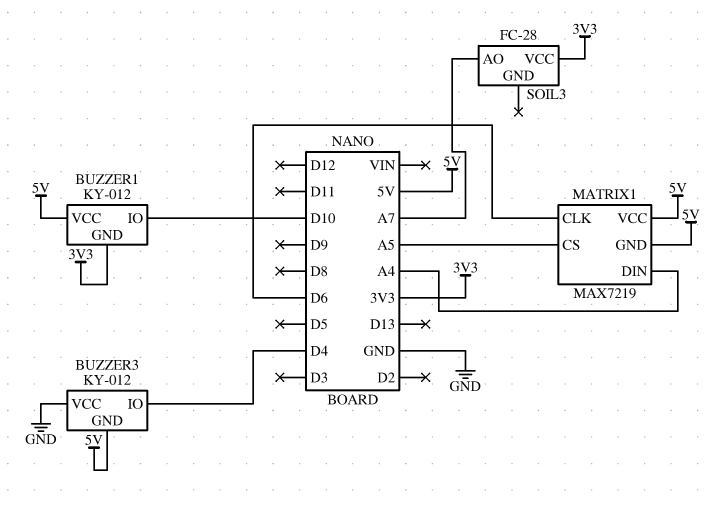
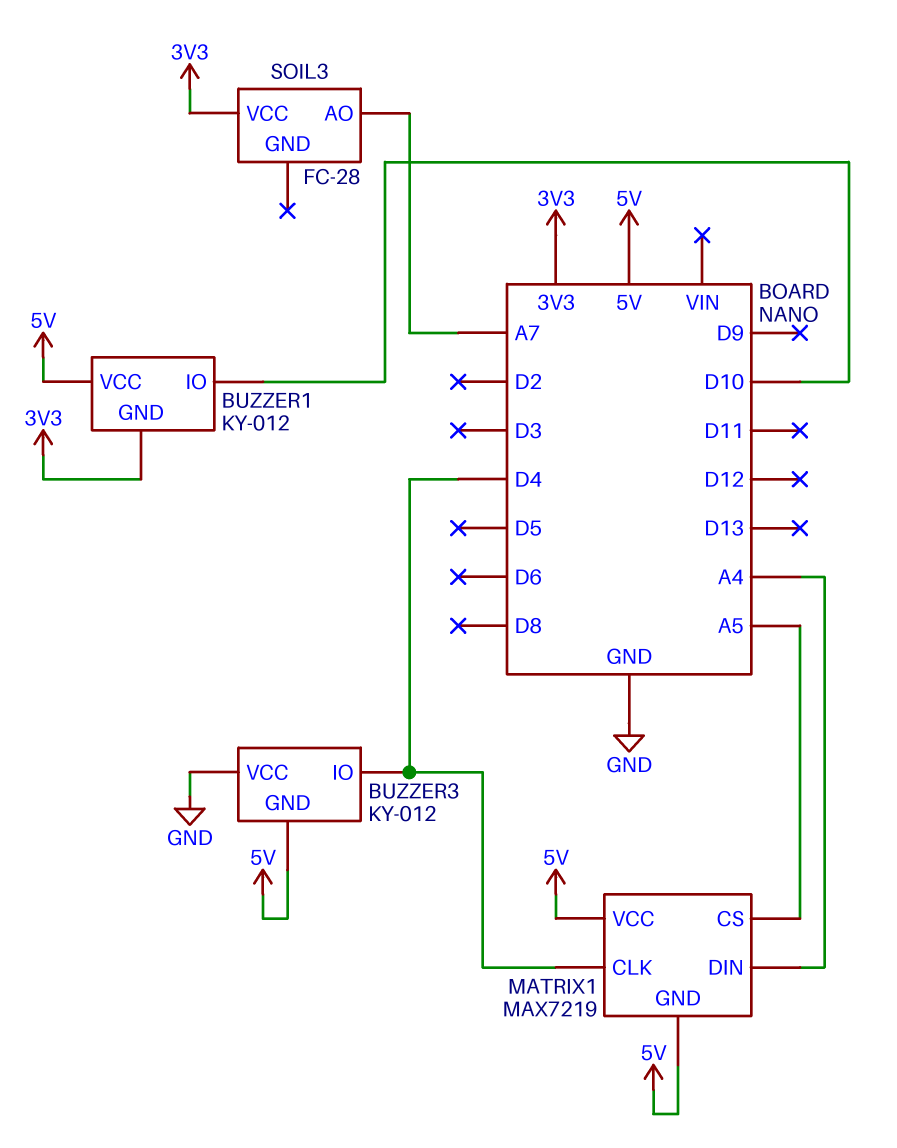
MATRIX1 pin CLK: D6 -> D4

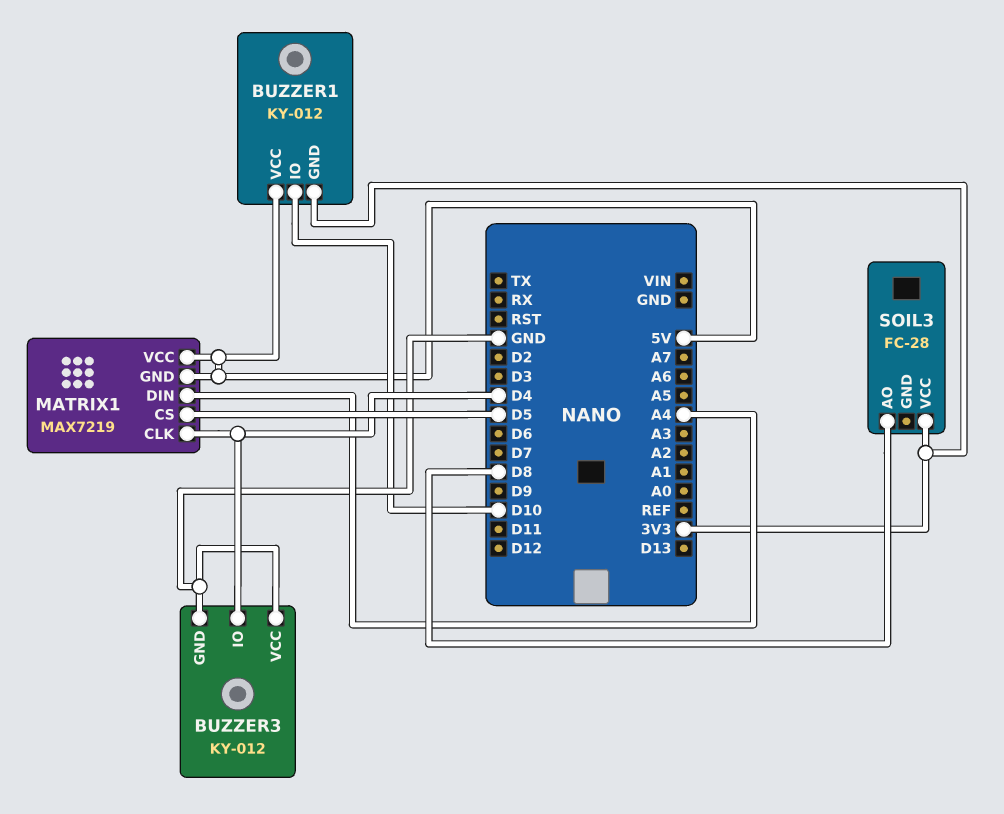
BUZZER3 pin GND: 5V -> GND
MATRIX1 pin CS: A5 -> D5
SOIL3 pin AO: A7 -> D8

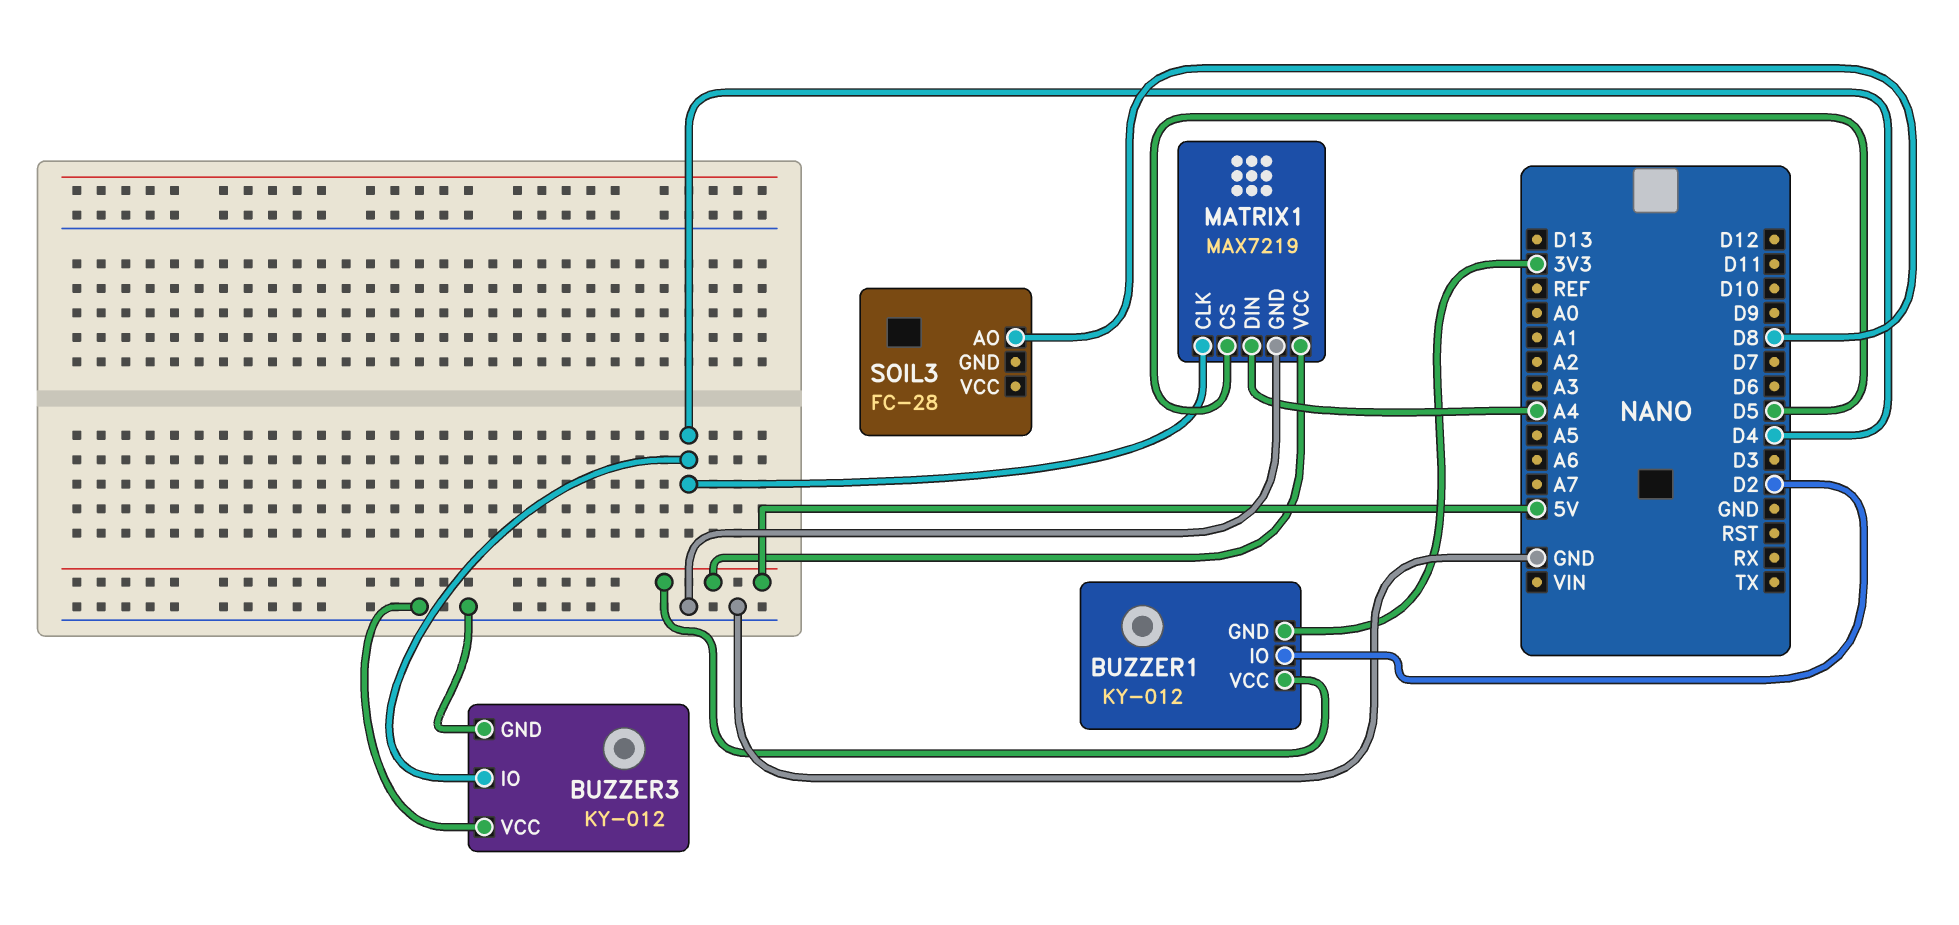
BUZZER1 pin IO: D10 -> D2
MATRIX1 pin GND: 5V -> GND
SOIL3 pin VCC: 3V3 -> none

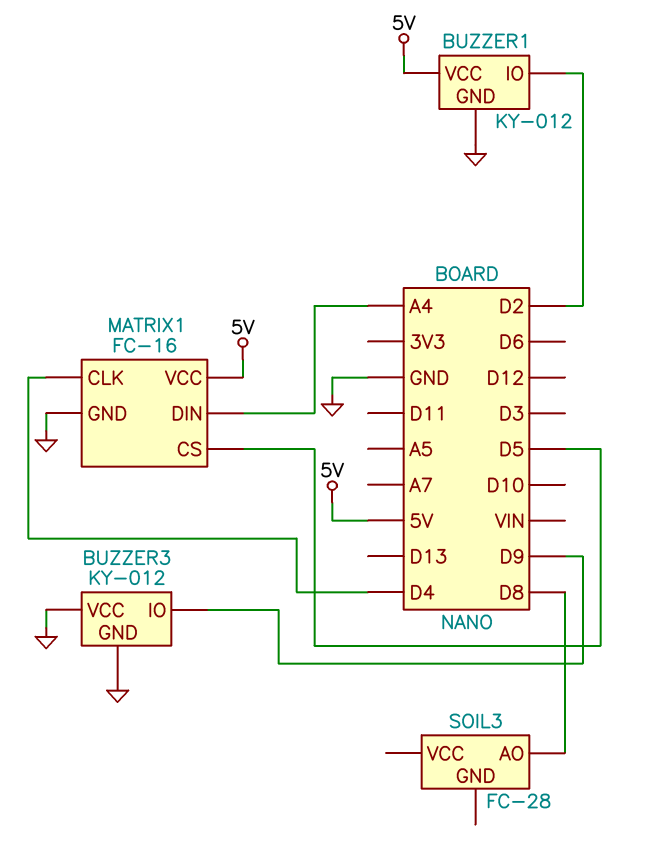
BUZZER1 pin GND: 3V3 -> GND
BUZZER3 pin IO: D4 -> D9
MATRIX1: MAX7219 -> FC-16

